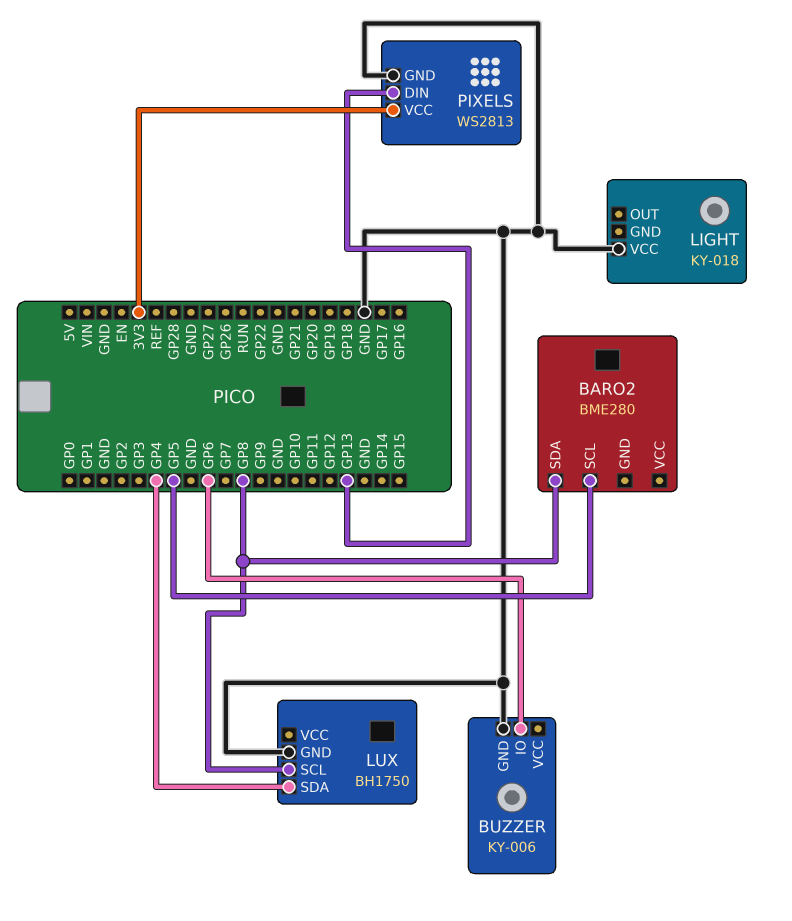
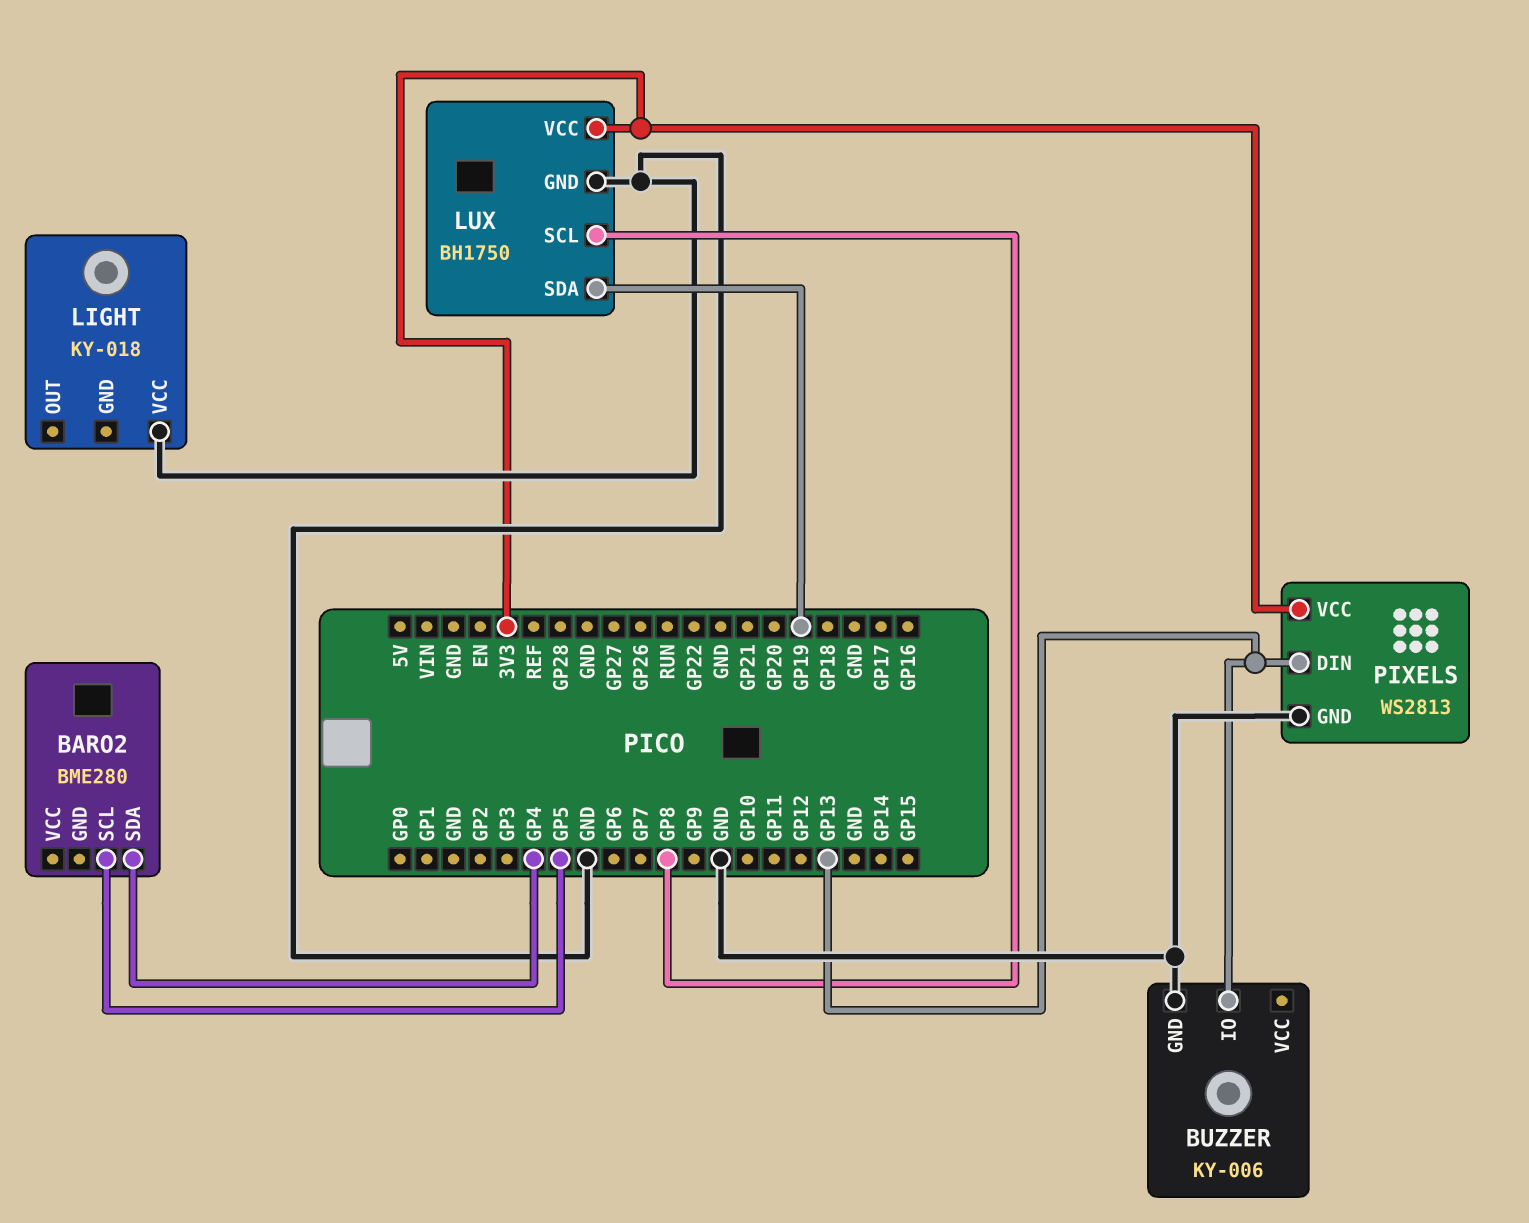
BARO2 pin SDA: GP8 -> GP4
BUZZER pin IO: GP6 -> GP13
LUX pin SDA: GP4 -> GP19
LUX pin VCC: none -> 3V3

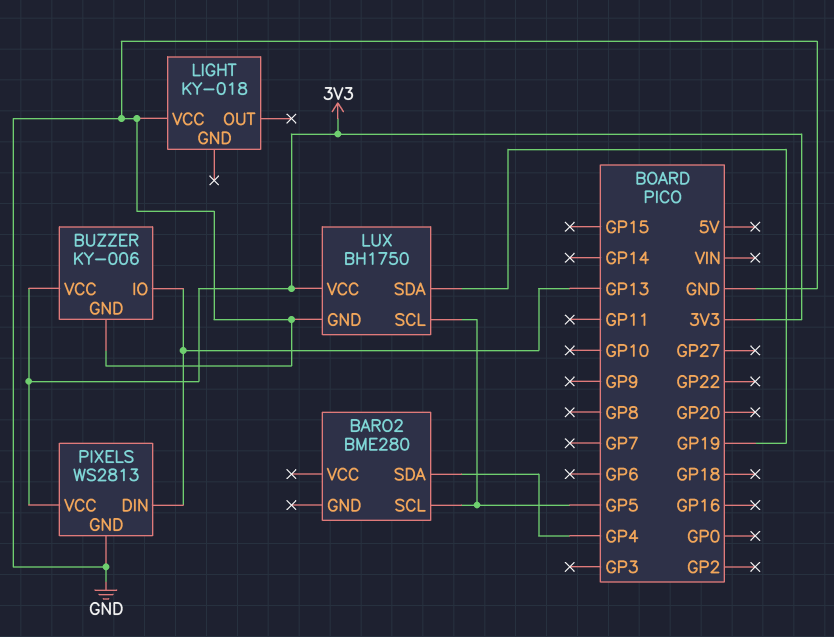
BUZZER pin VCC: none -> 3V3
LUX pin SCL: GP8 -> GP5

